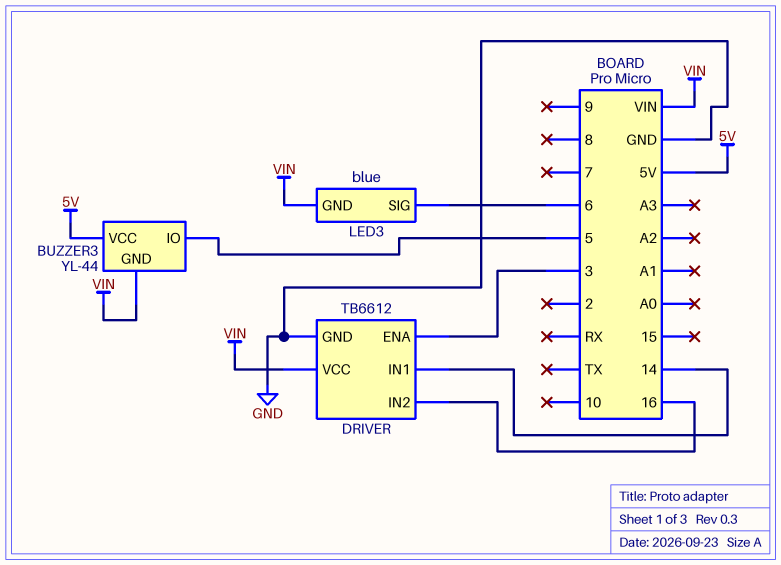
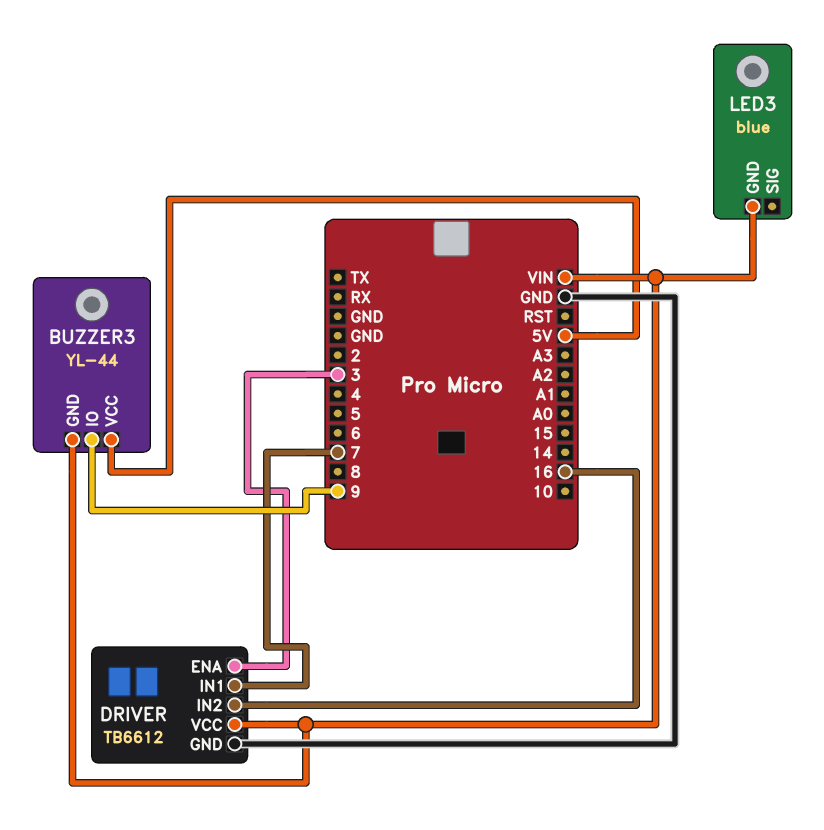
BUZZER3 pin IO: 5 -> 9
DRIVER pin IN1: 14 -> 7
LED3 pin SIG: 6 -> none

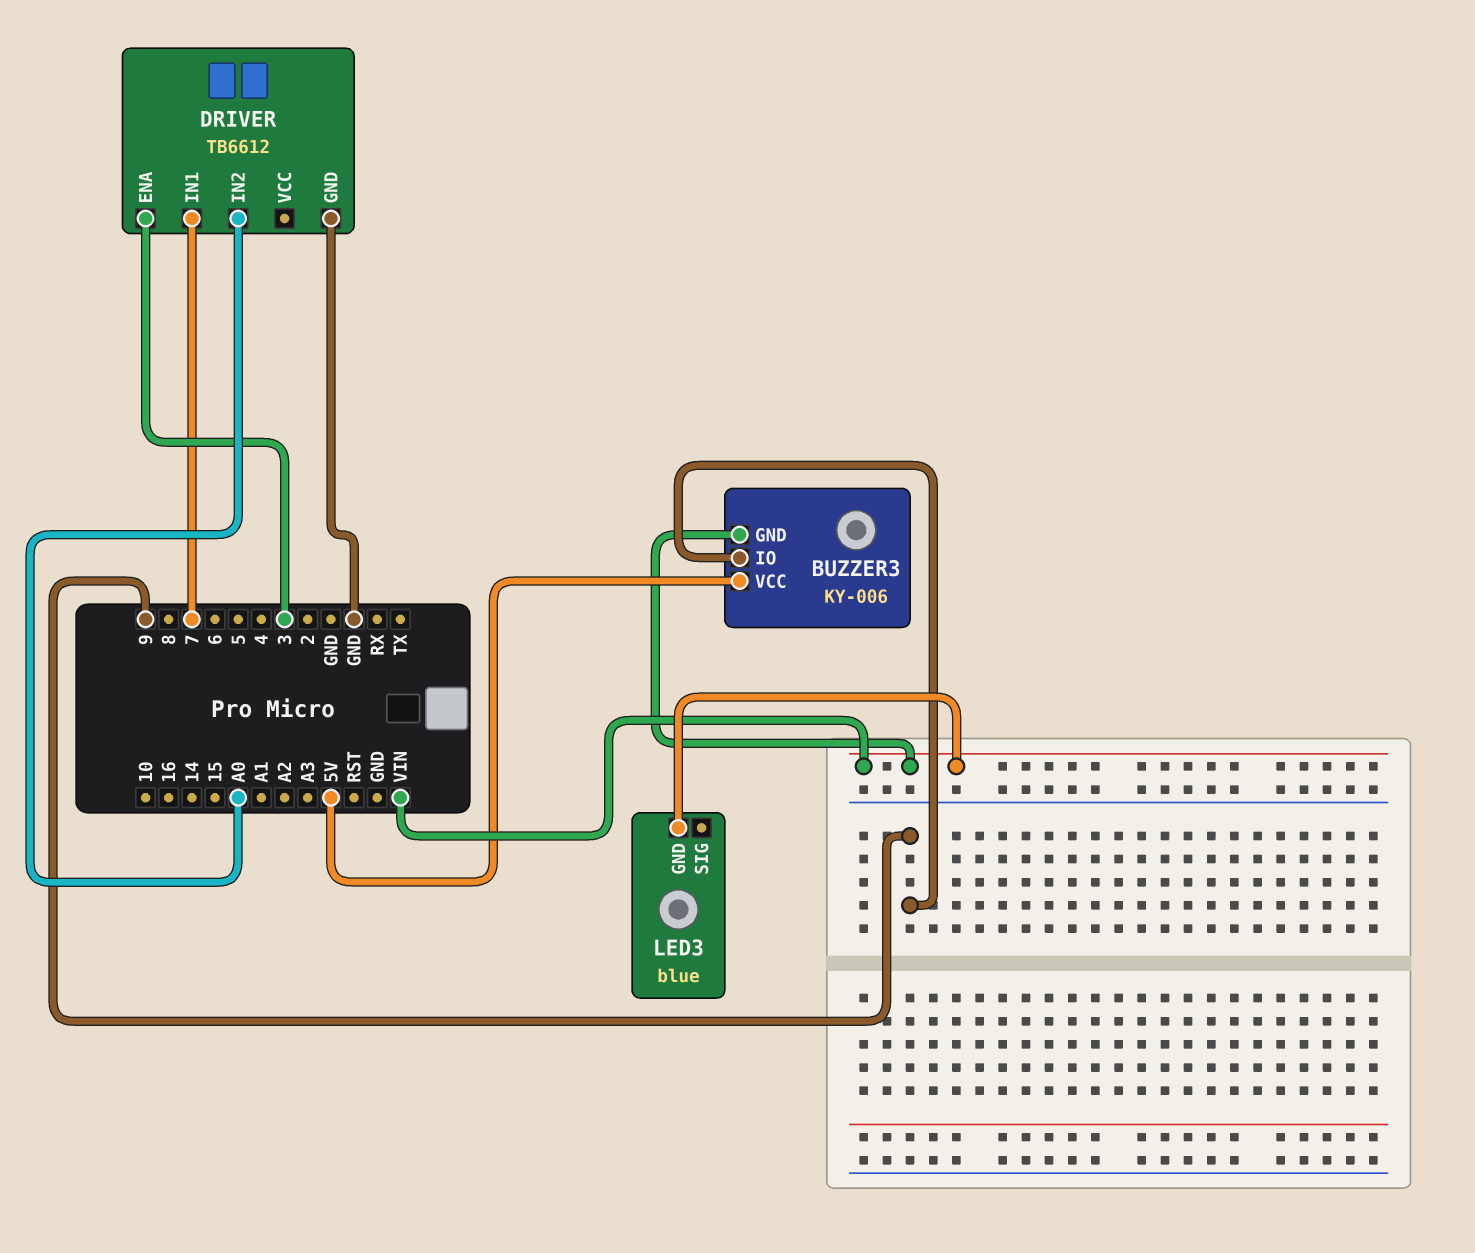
BUZZER3: YL-44 -> KY-006
DRIVER pin IN2: 16 -> A0
DRIVER pin VCC: VIN -> none

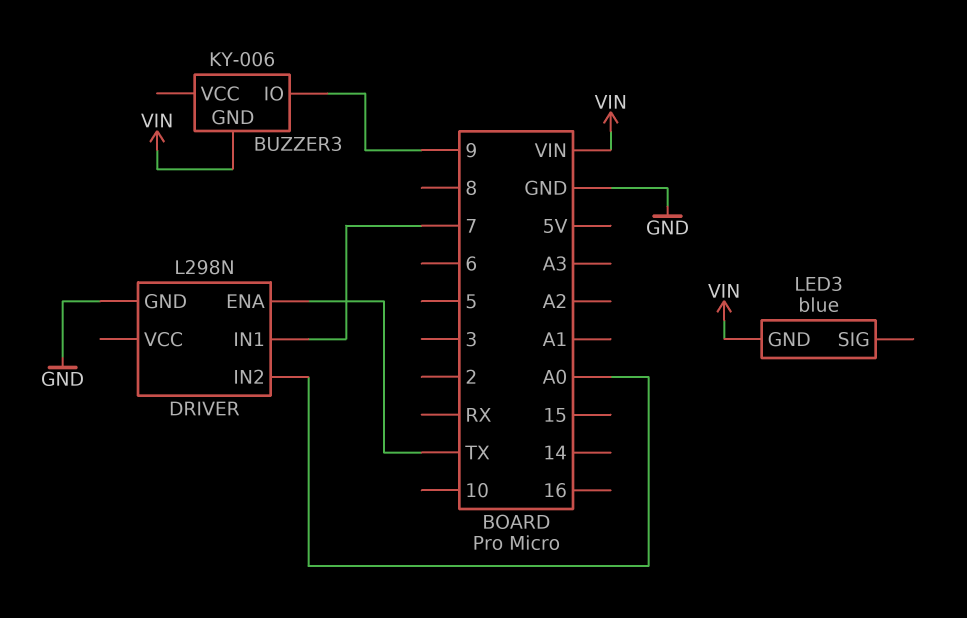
BUZZER3 pin VCC: 5V -> none
DRIVER: TB6612 -> L298N
DRIVER pin ENA: 3 -> TX

